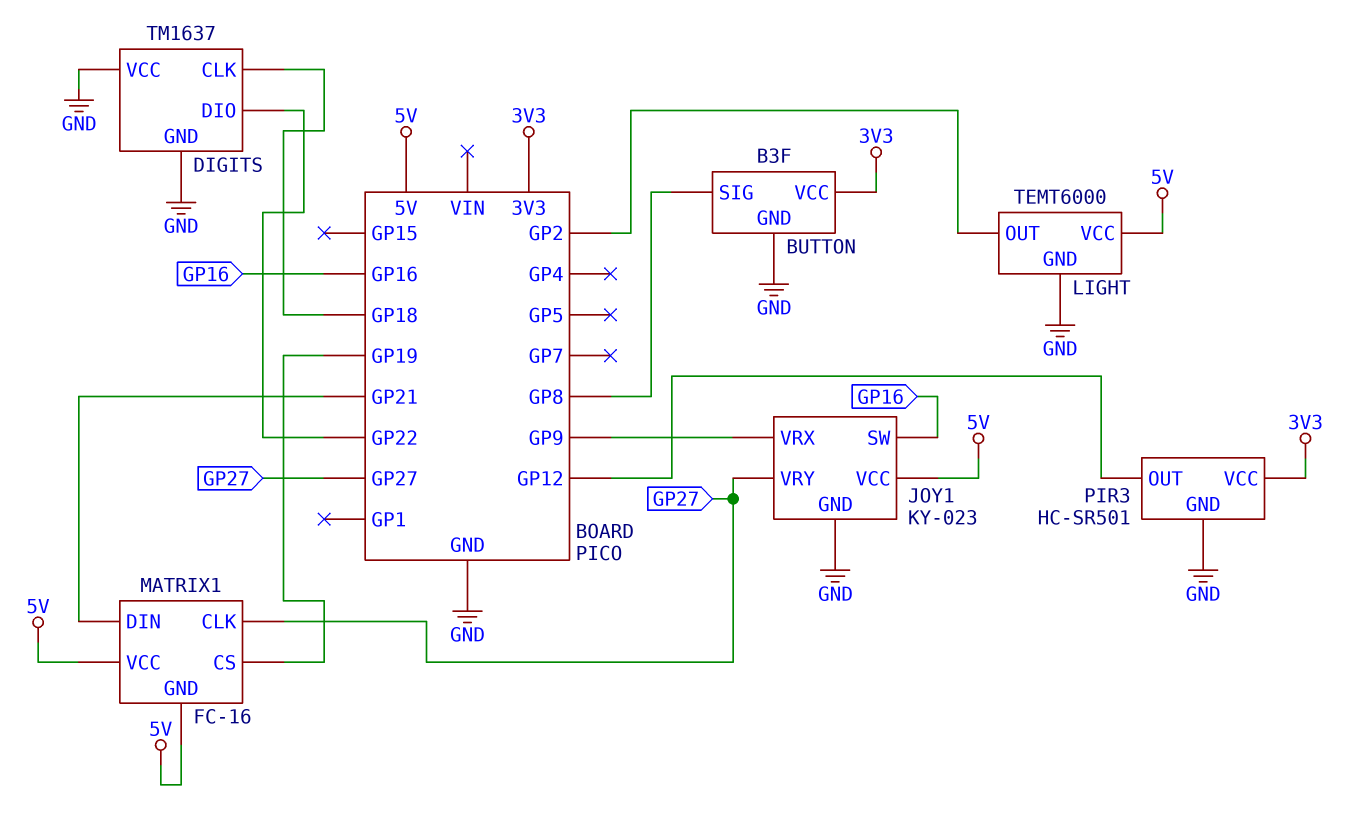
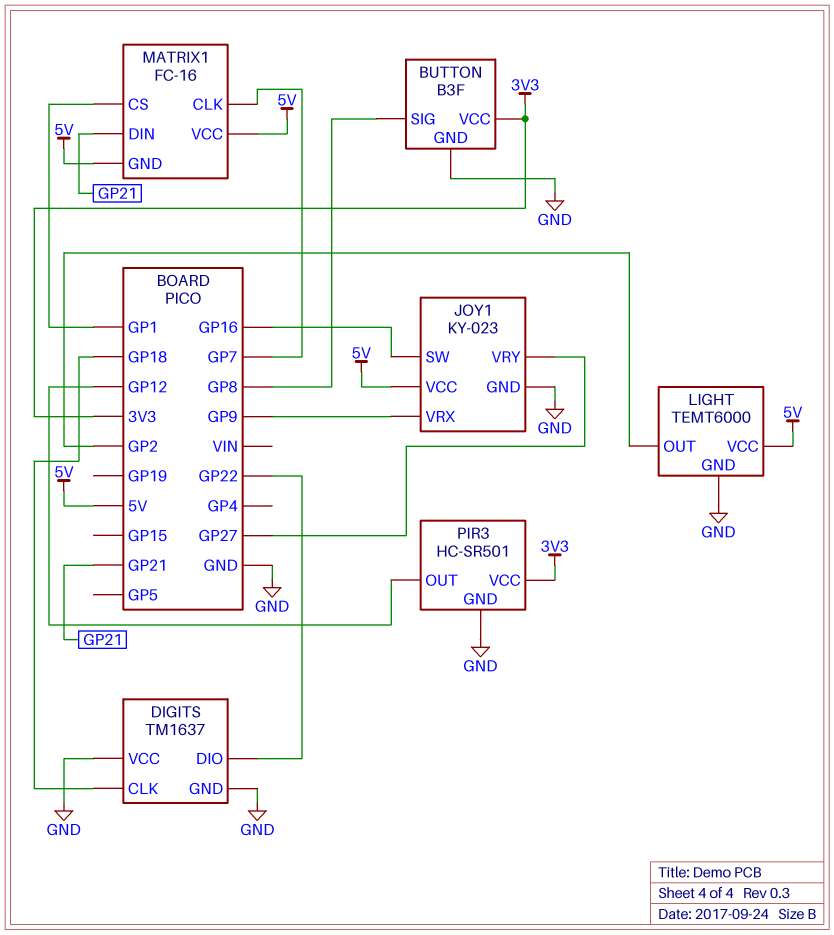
MATRIX1 pin CLK: GP27 -> GP7
MATRIX1 pin CS: GP19 -> GP1

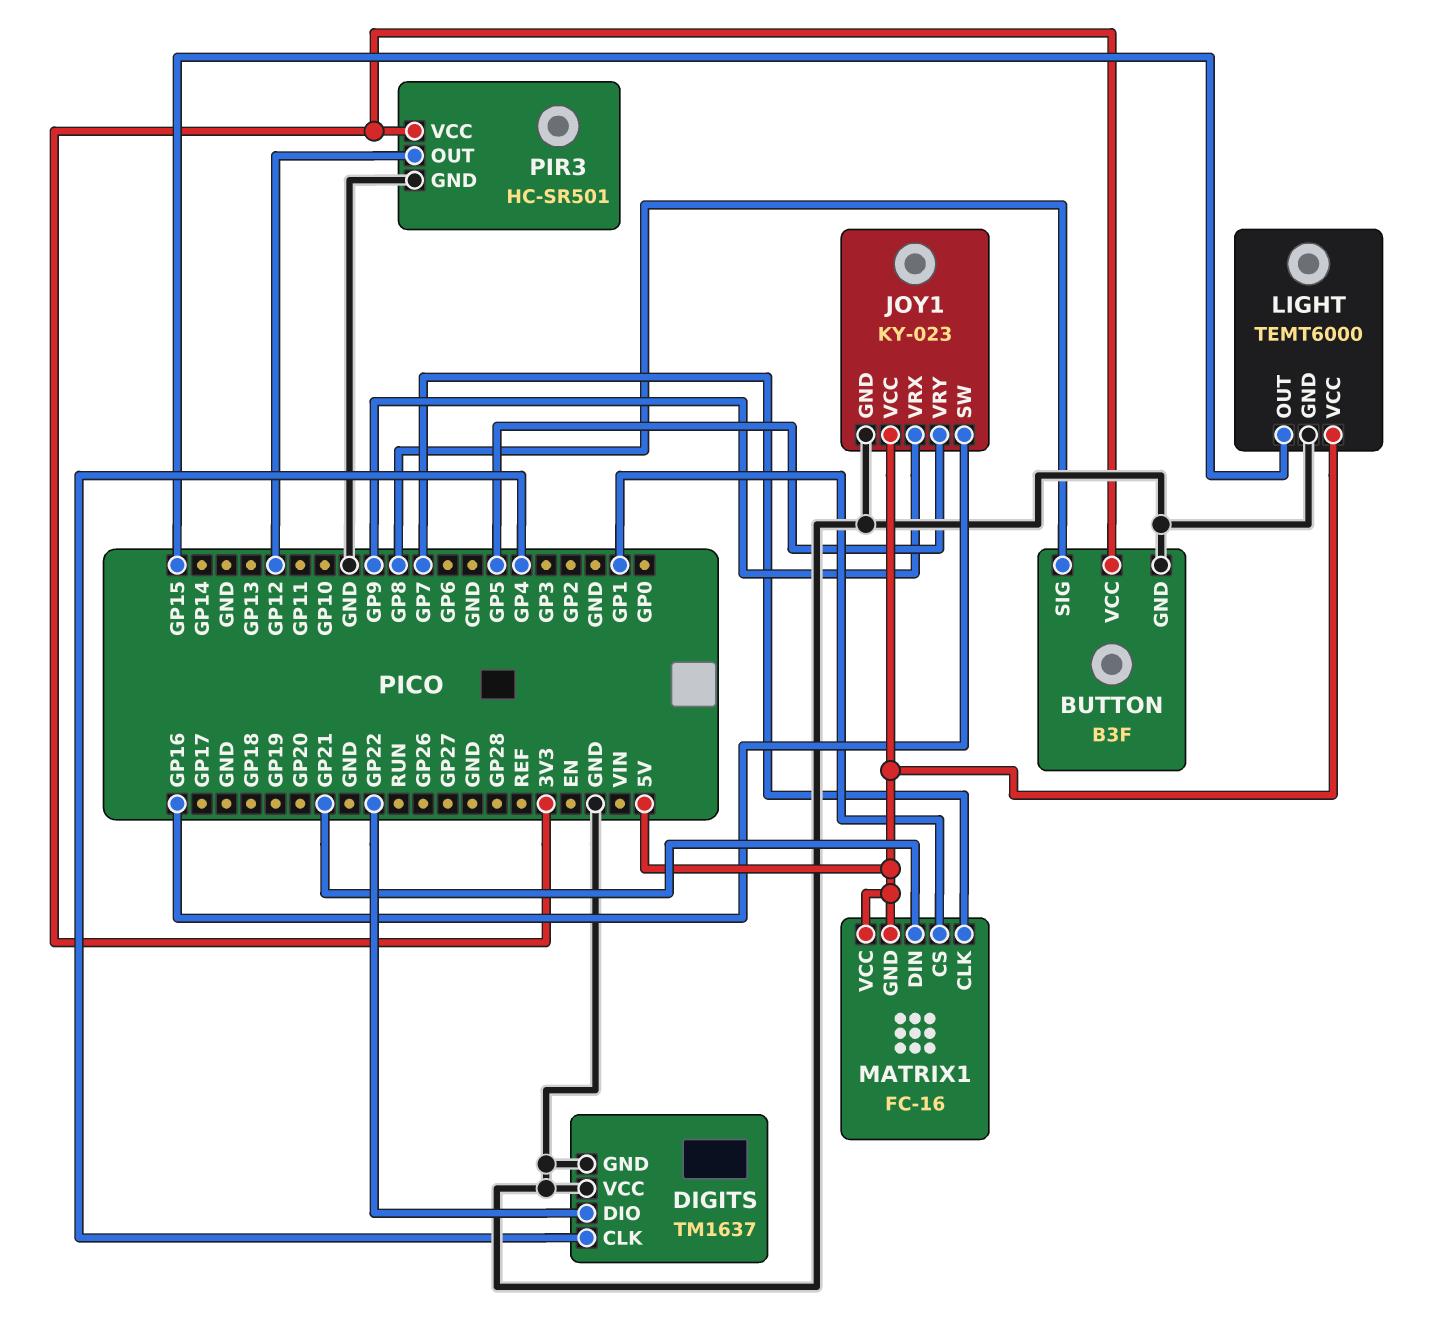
DIGITS pin CLK: GP18 -> GP4
JOY1 pin VRY: GP27 -> GP5
LIGHT pin OUT: GP2 -> GP15

